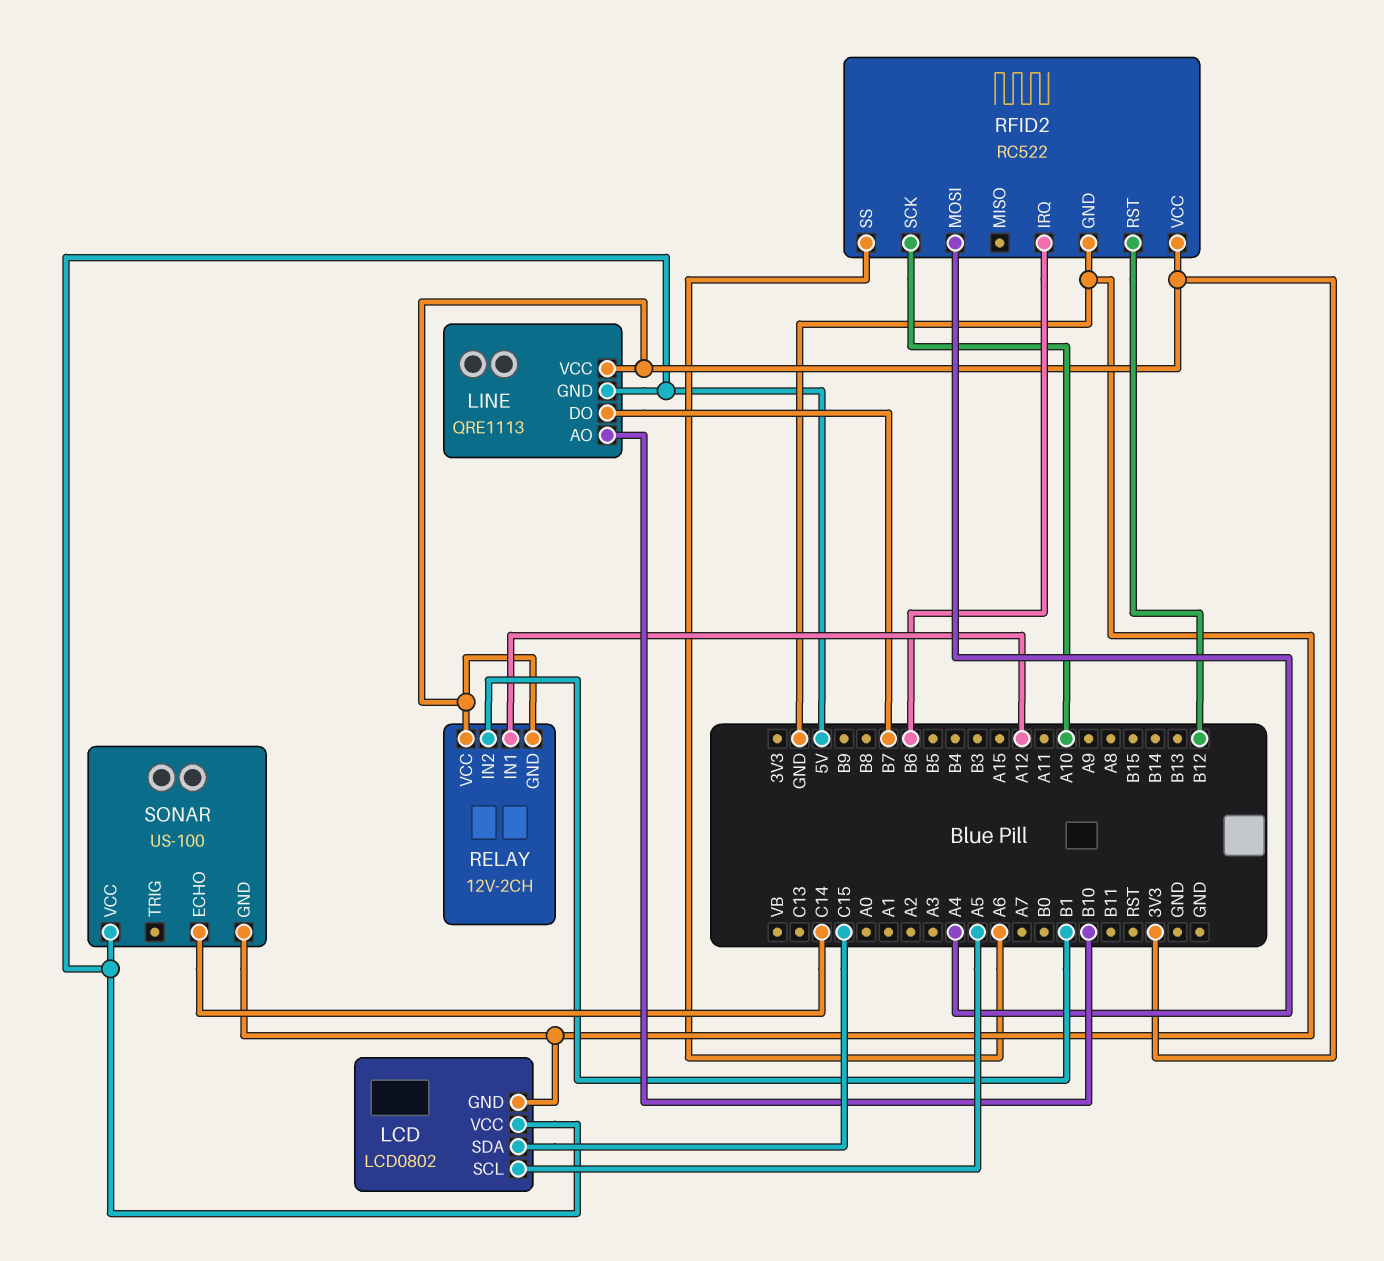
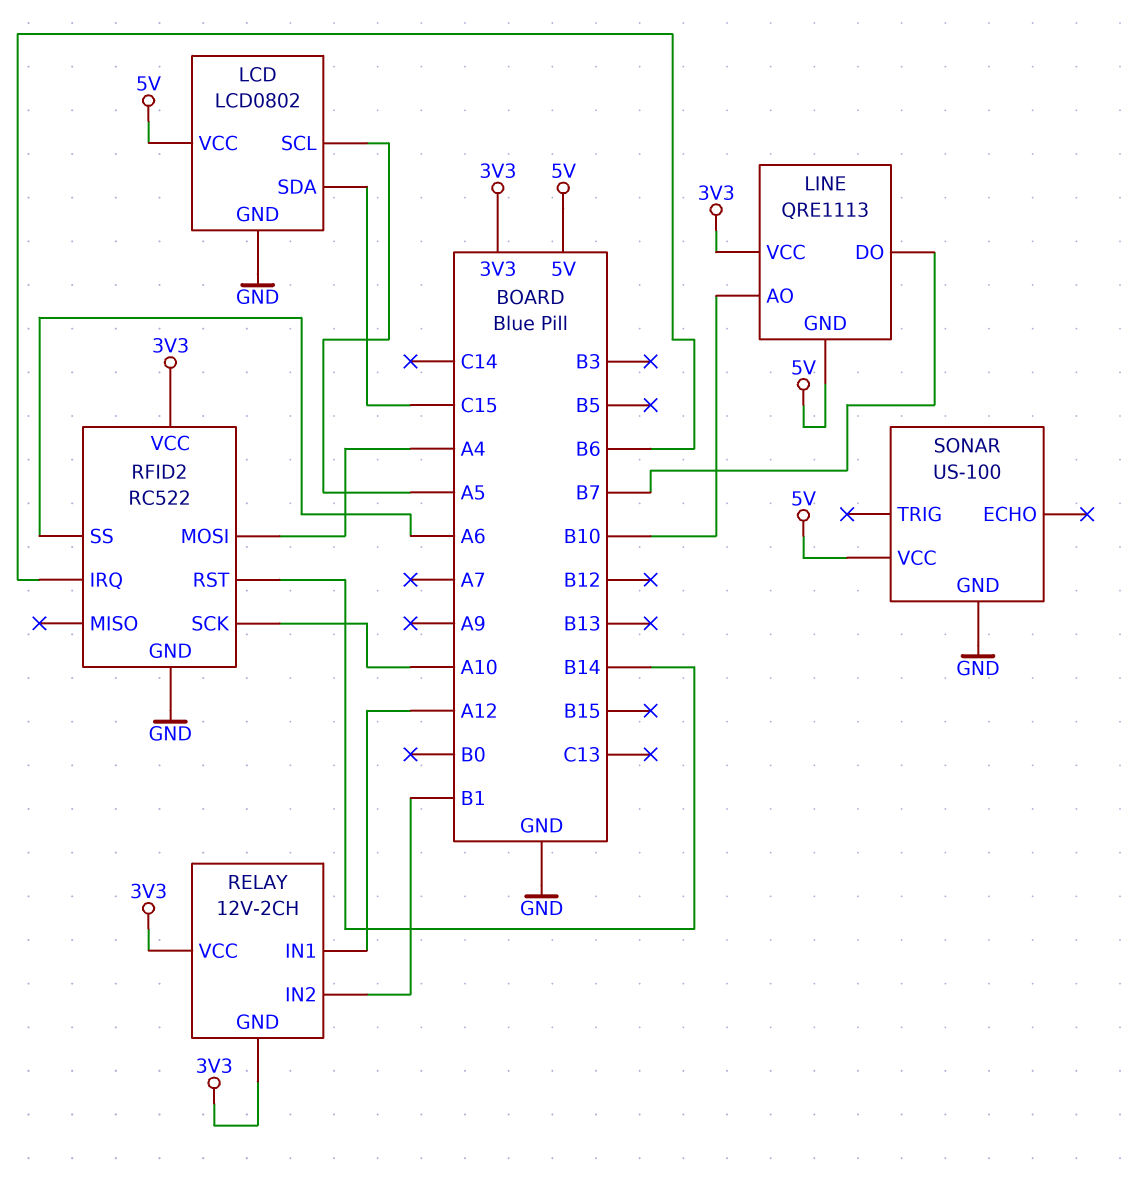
RFID2 pin RST: B12 -> B14
SONAR pin ECHO: C14 -> none

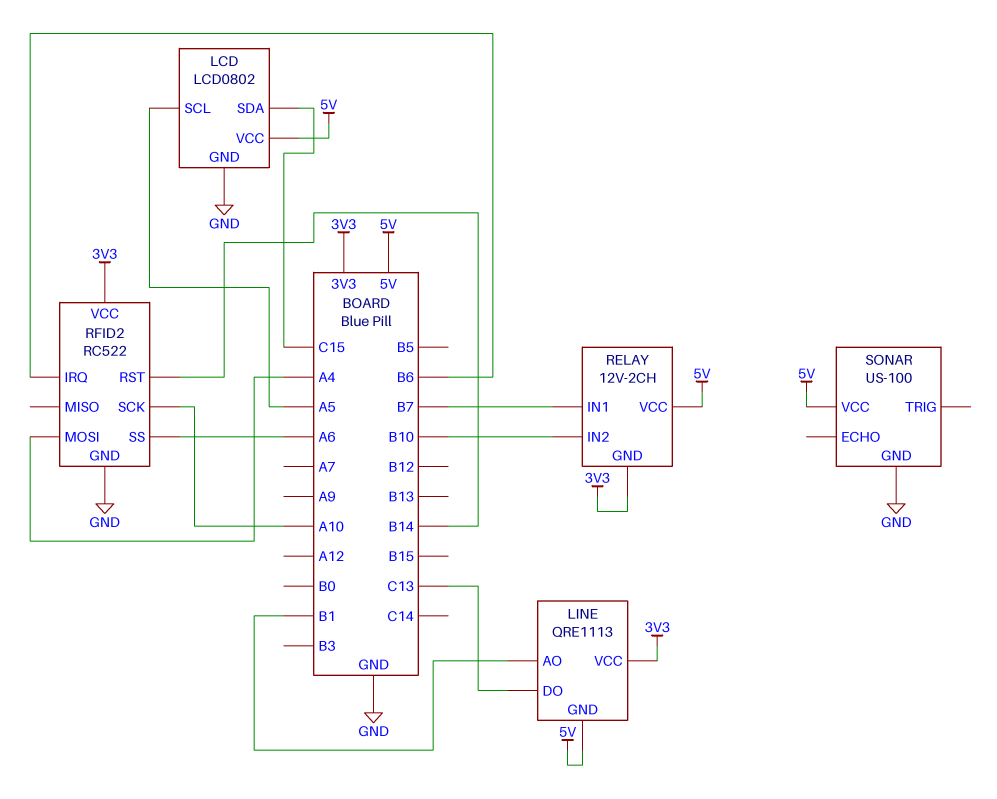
LINE pin AO: B10 -> B1
LINE pin DO: B7 -> C13
RELAY pin IN1: A12 -> B7
RELAY pin IN2: B1 -> B10
RELAY pin VCC: 3V3 -> 5V

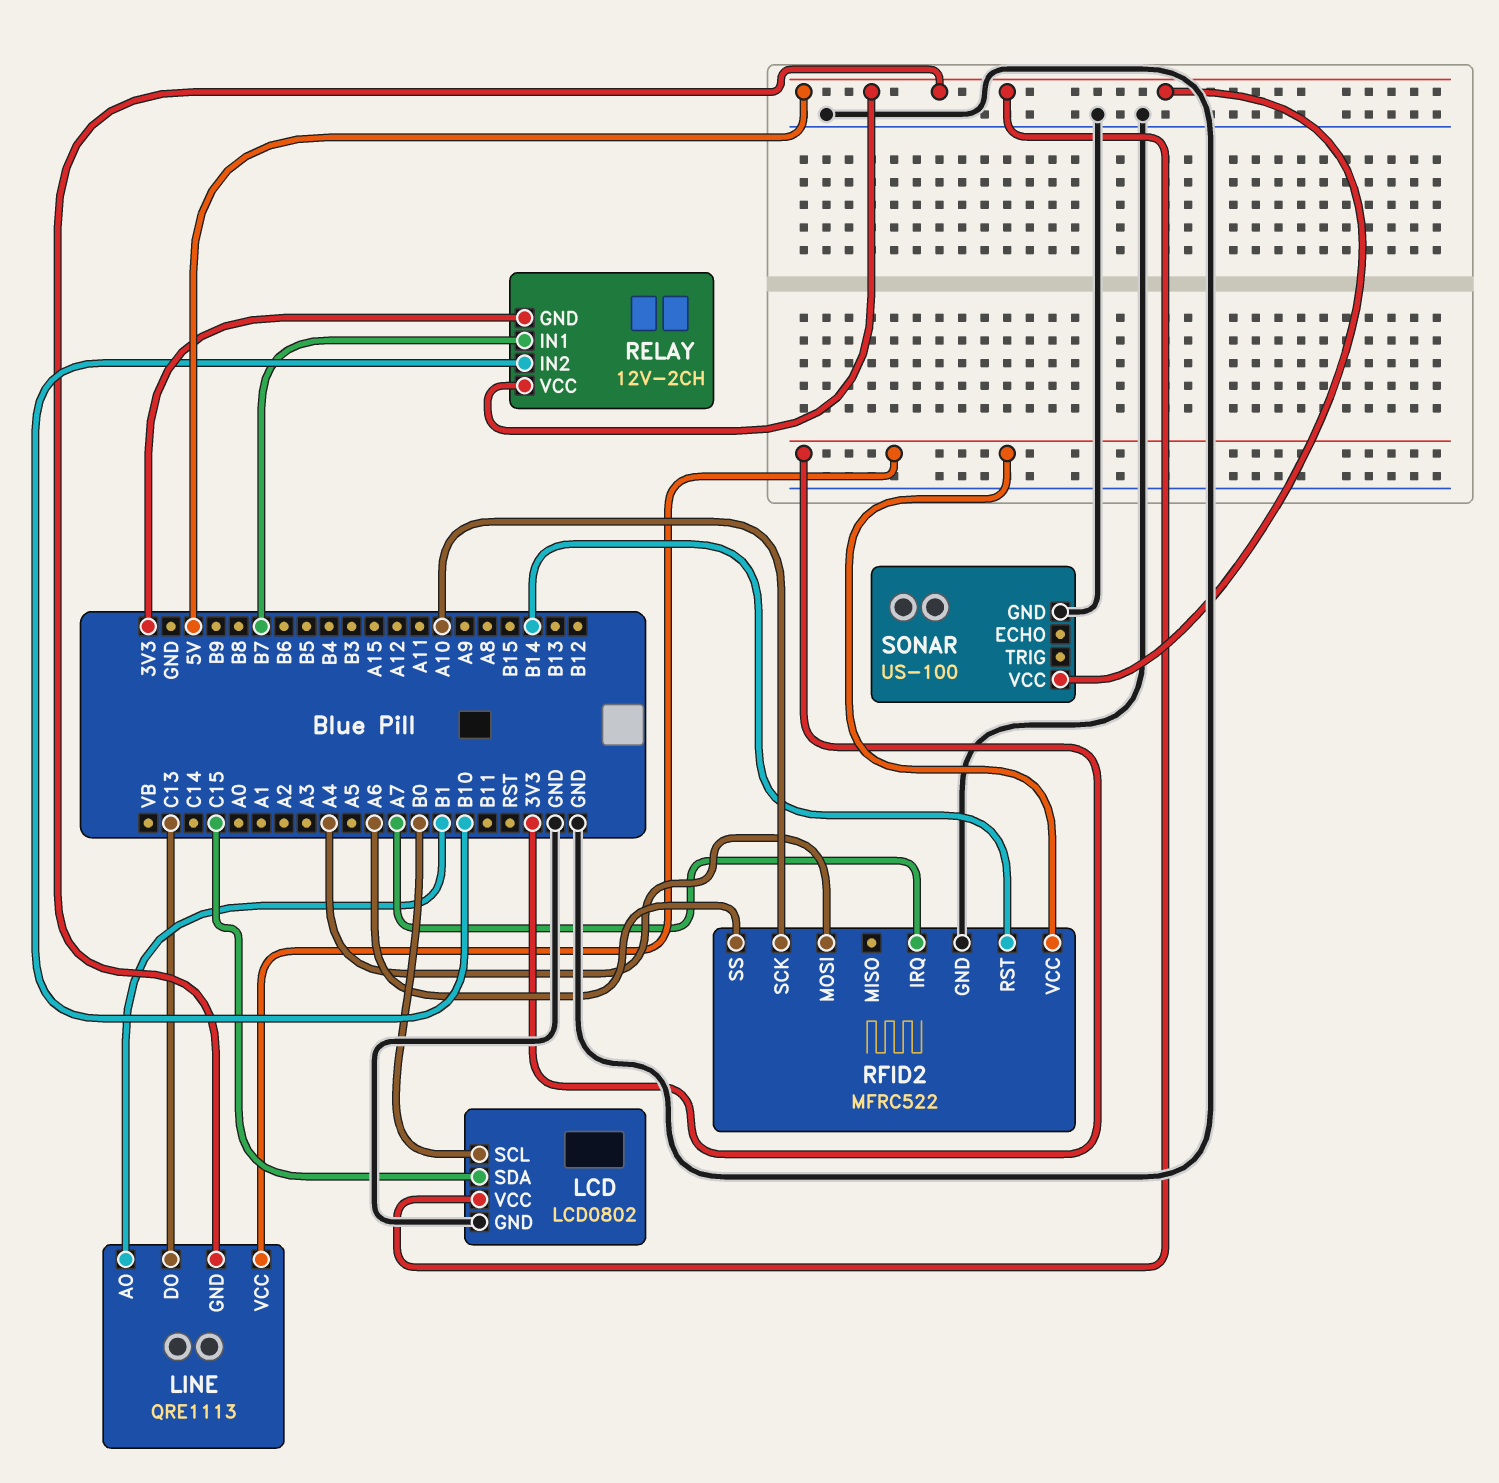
LCD pin SCL: A5 -> B0
RFID2: RC522 -> MFRC522
RFID2 pin IRQ: B6 -> A7

